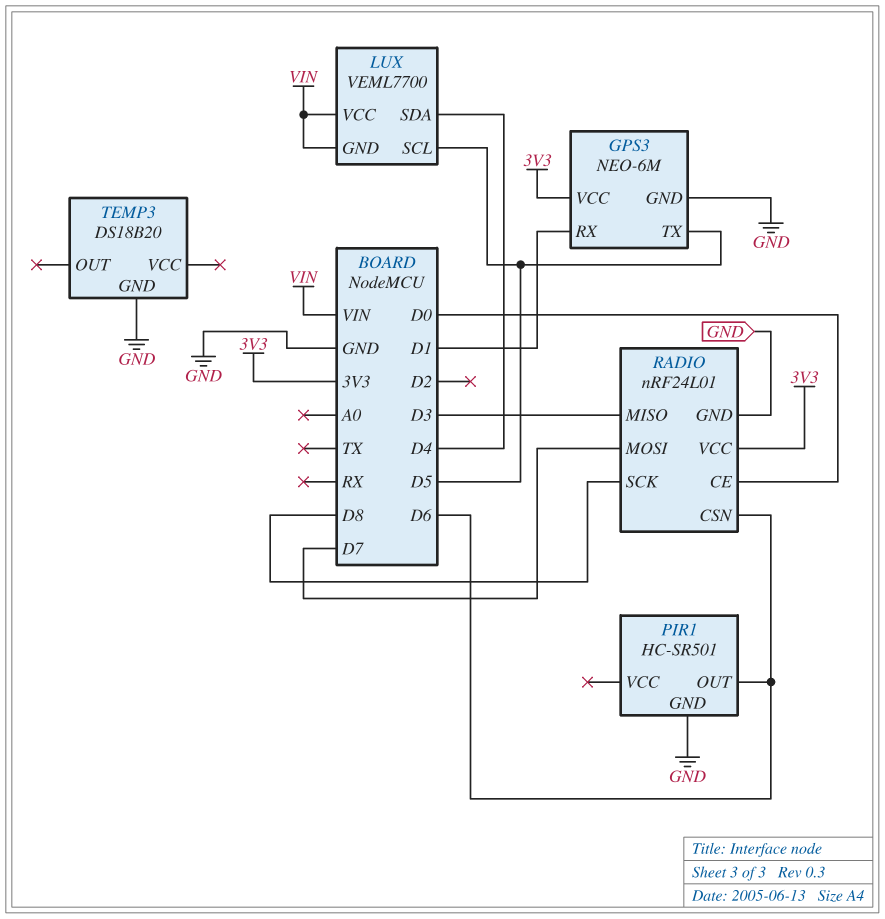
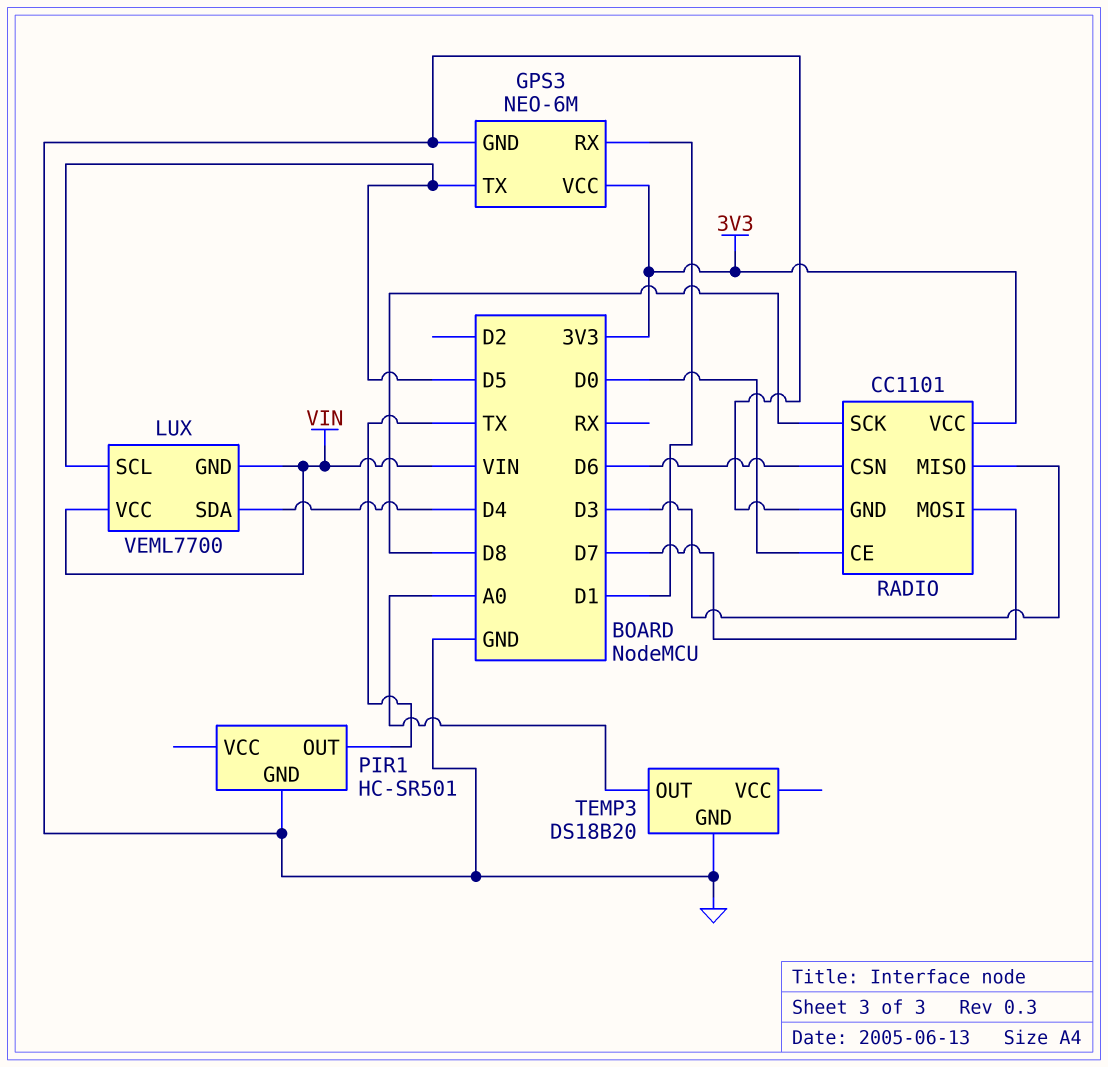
PIR1 pin OUT: D6 -> TX
RADIO: nRF24L01 -> CC1101
TEMP3 pin OUT: none -> A0

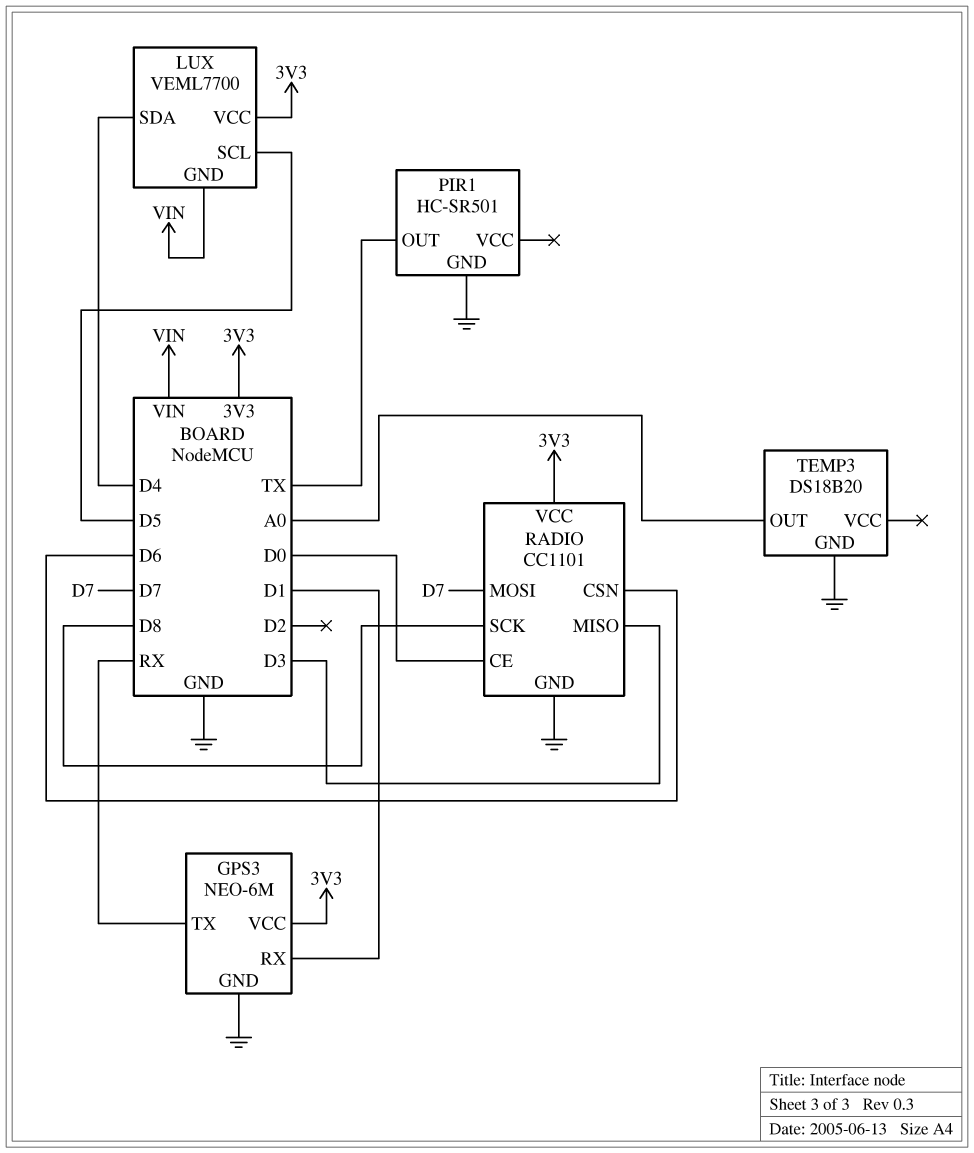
GPS3 pin TX: D5 -> RX
LUX pin VCC: VIN -> 3V3

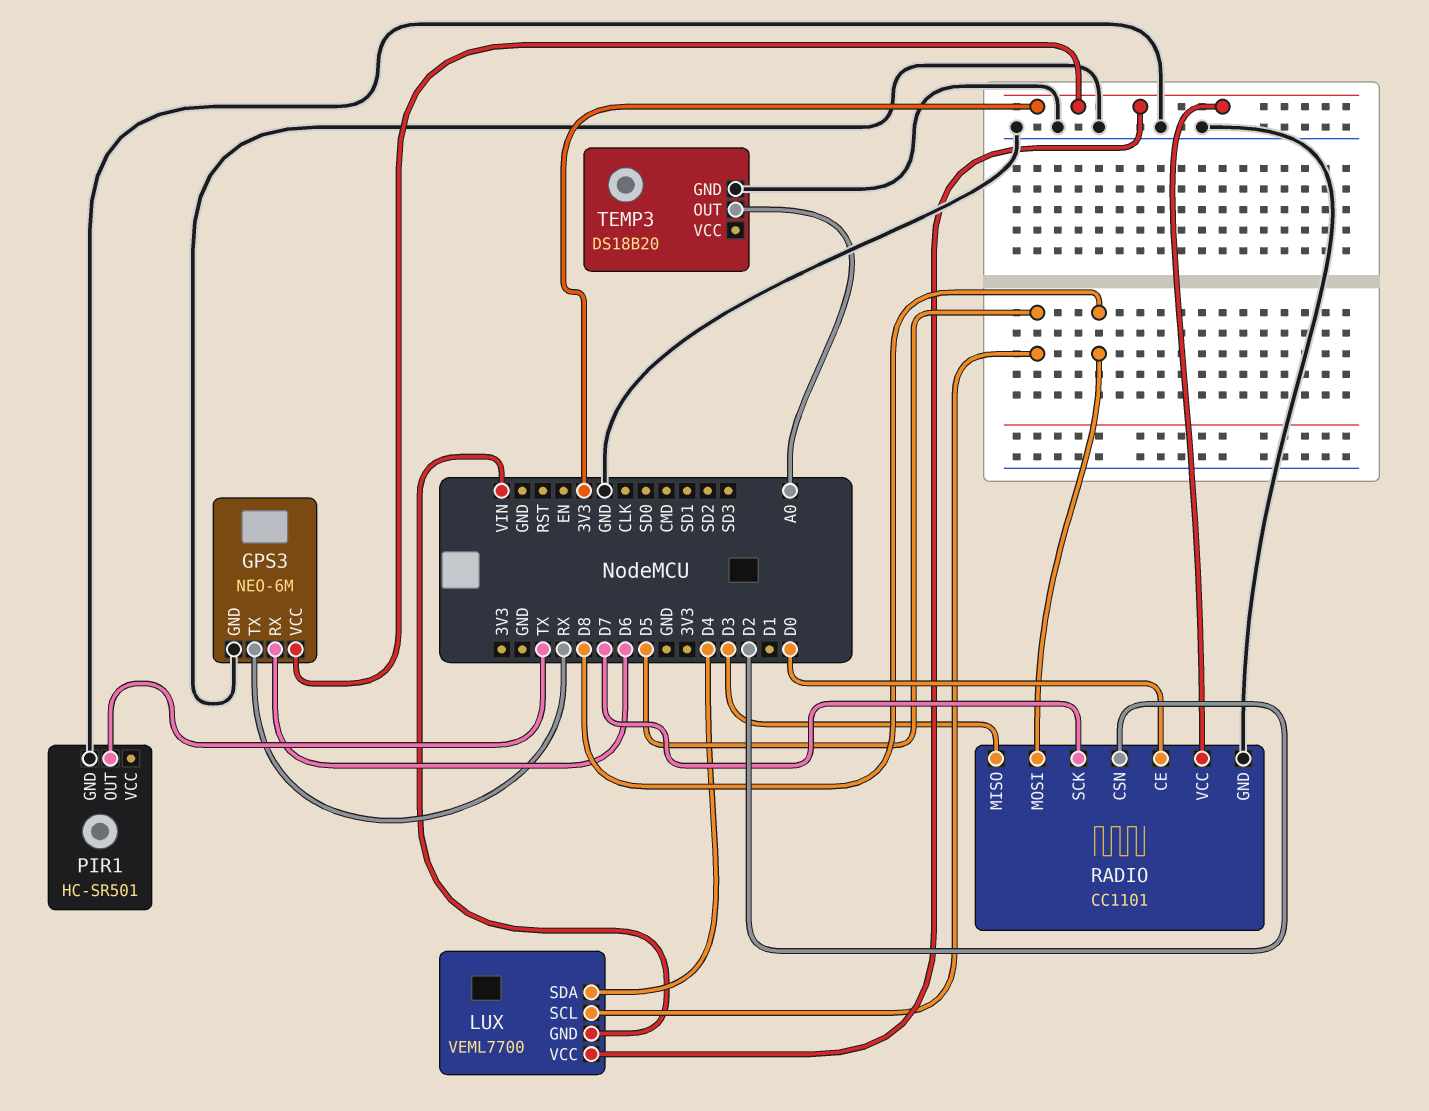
GPS3 pin RX: D1 -> D6
RADIO pin CSN: D6 -> D2
RADIO pin MOSI: D7 -> D8
RADIO pin SCK: D8 -> D7

